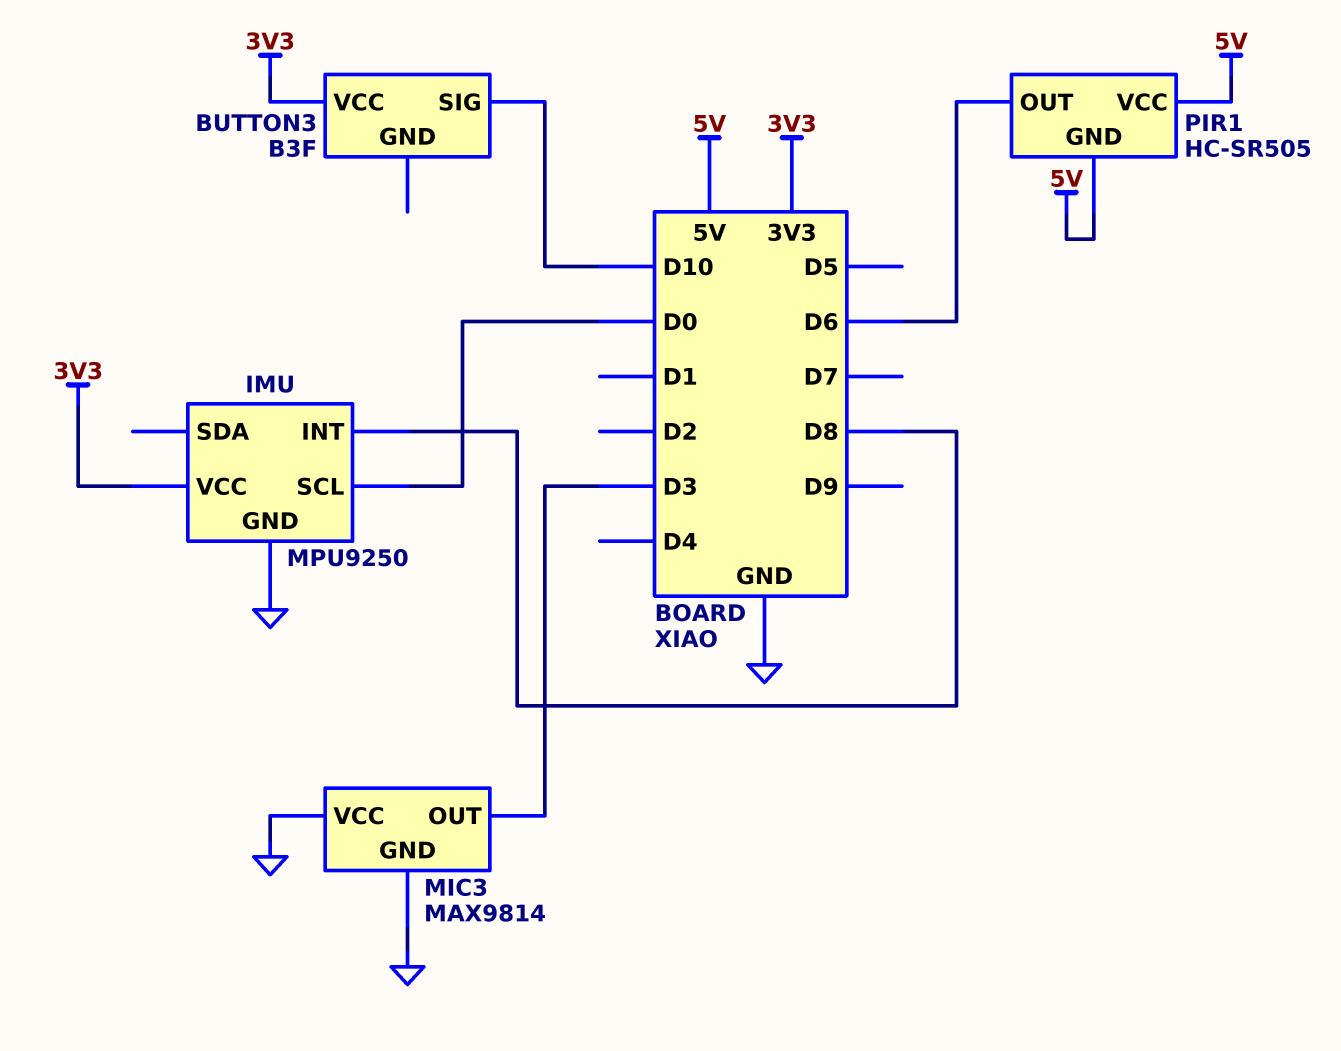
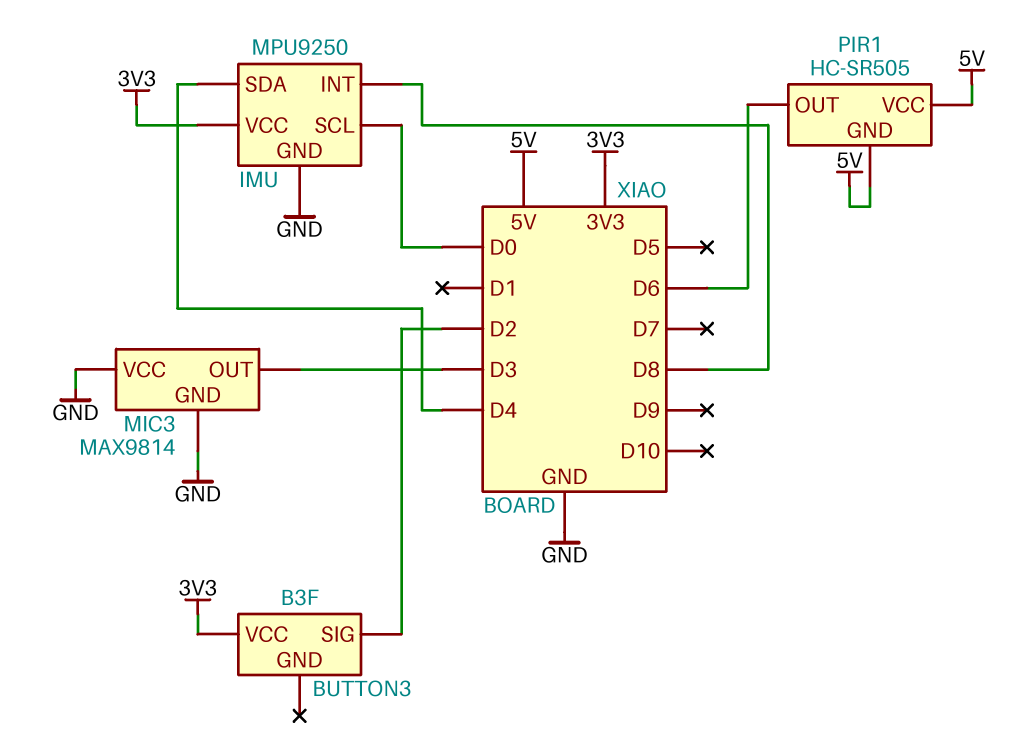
BUTTON3 pin SIG: D10 -> D2
IMU pin SDA: none -> D4

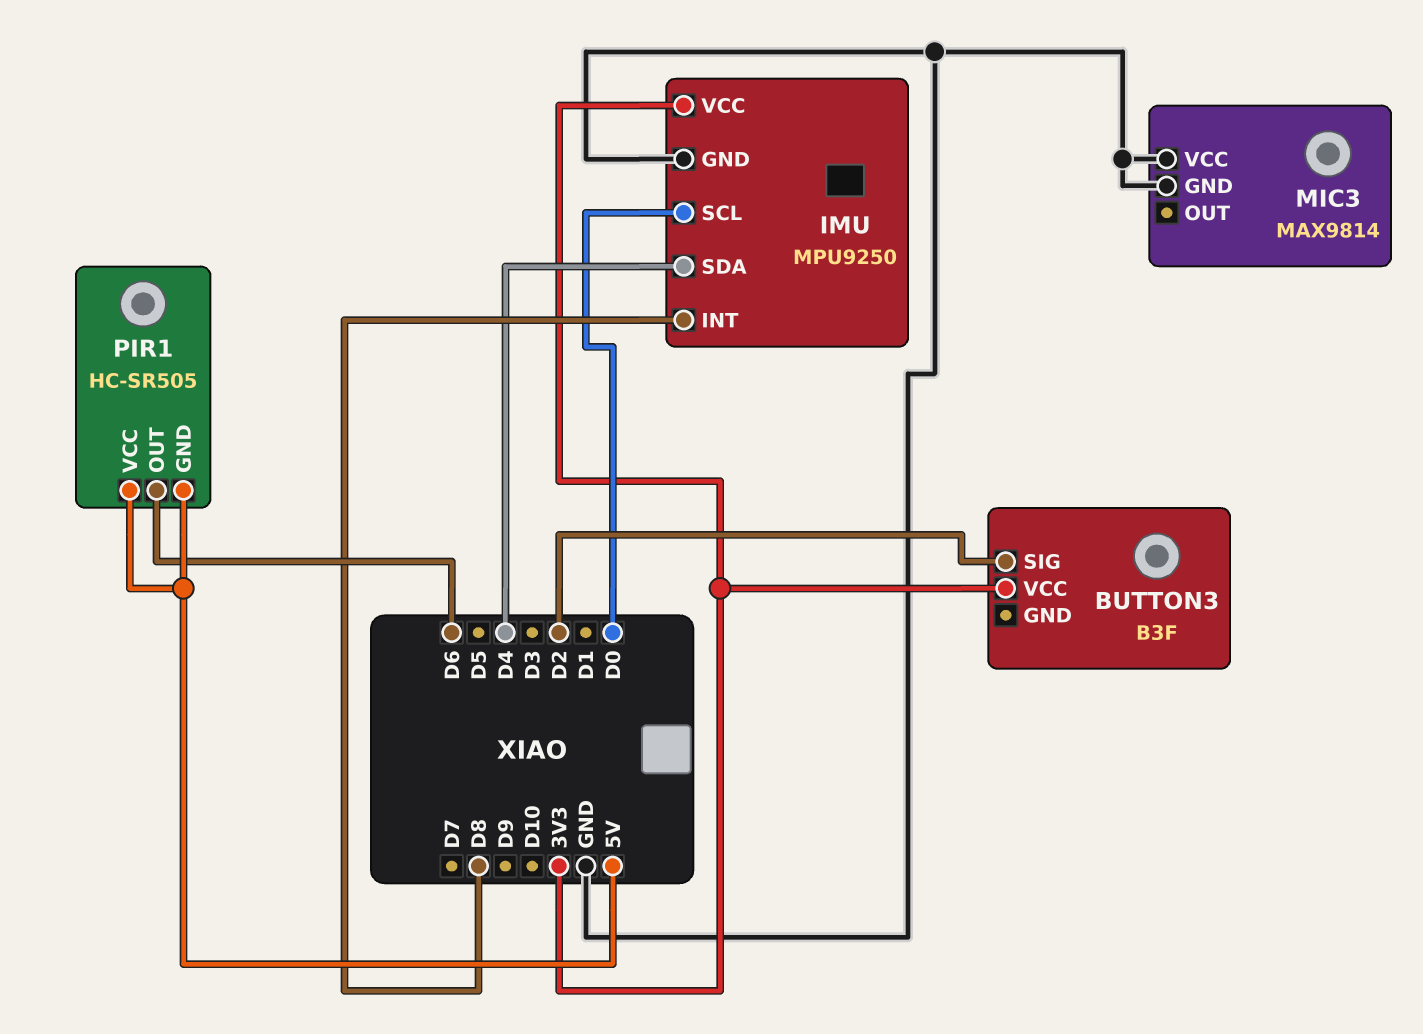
MIC3 pin OUT: D3 -> none

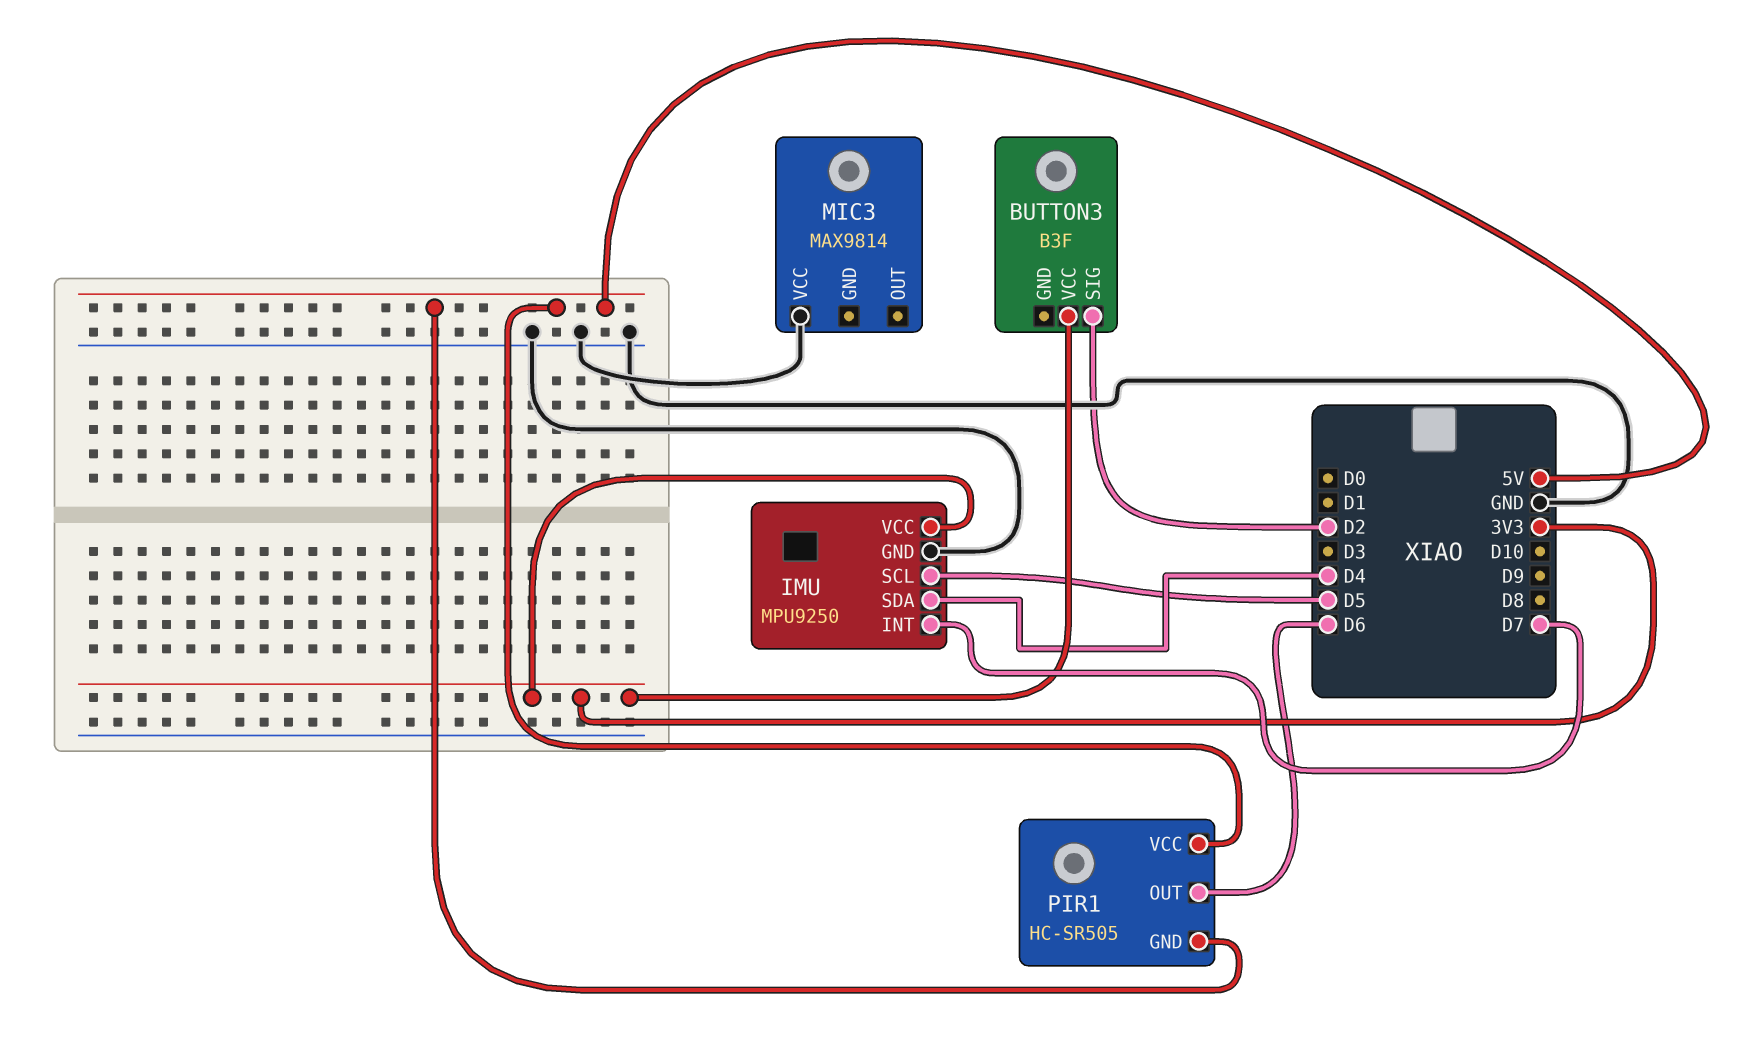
IMU pin INT: D8 -> D7
IMU pin SCL: D0 -> D5
MIC3 pin GND: GND -> none

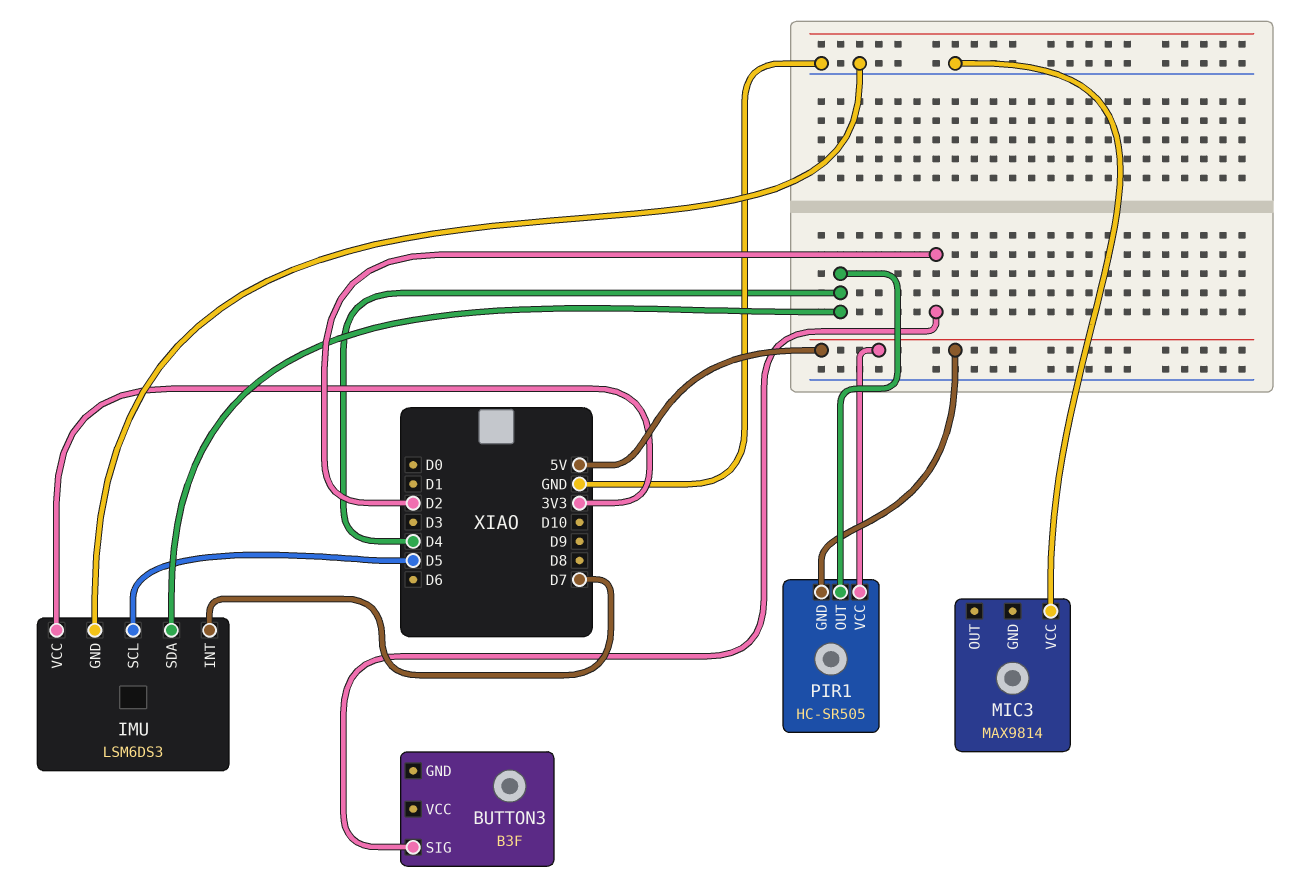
BUTTON3 pin VCC: 3V3 -> none
IMU: MPU9250 -> LSM6DS3
PIR1 pin OUT: D6 -> D4

